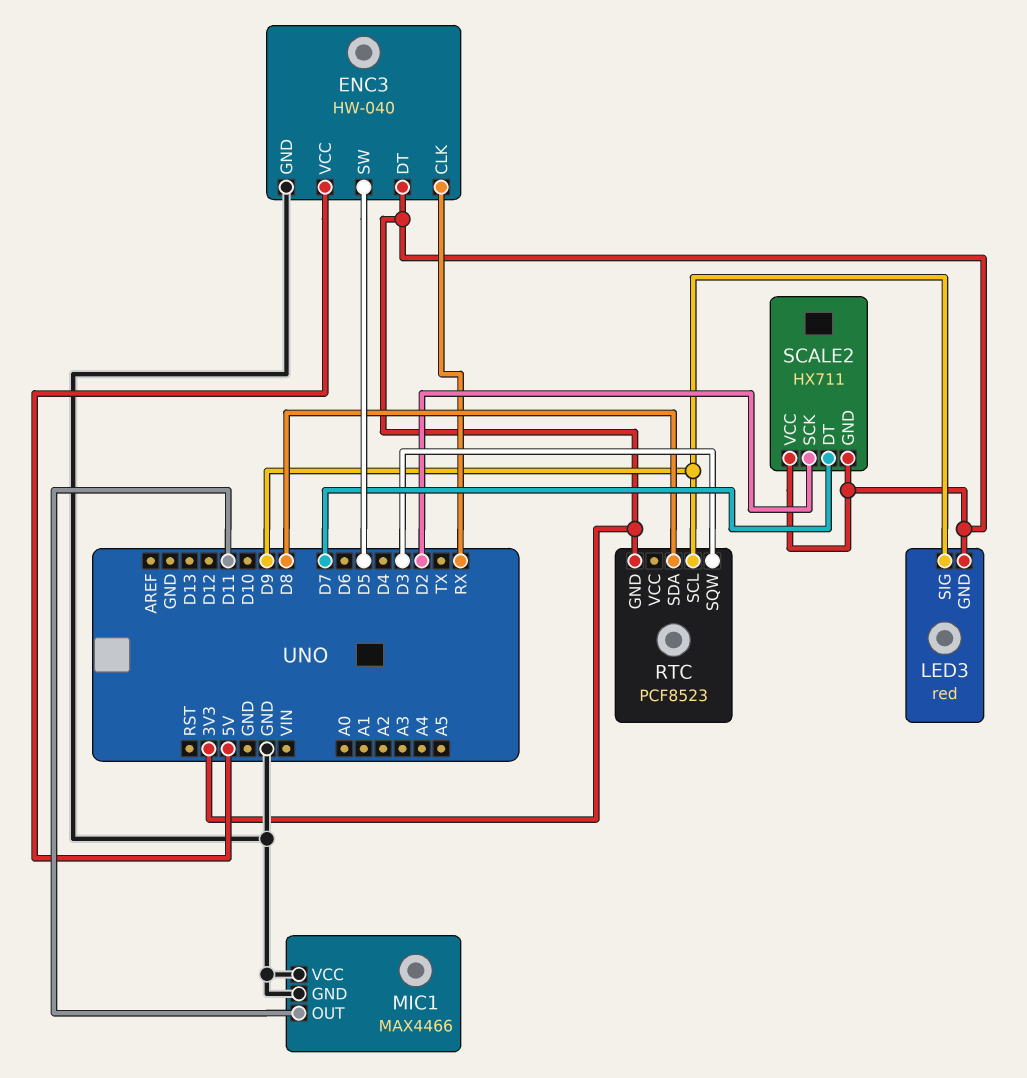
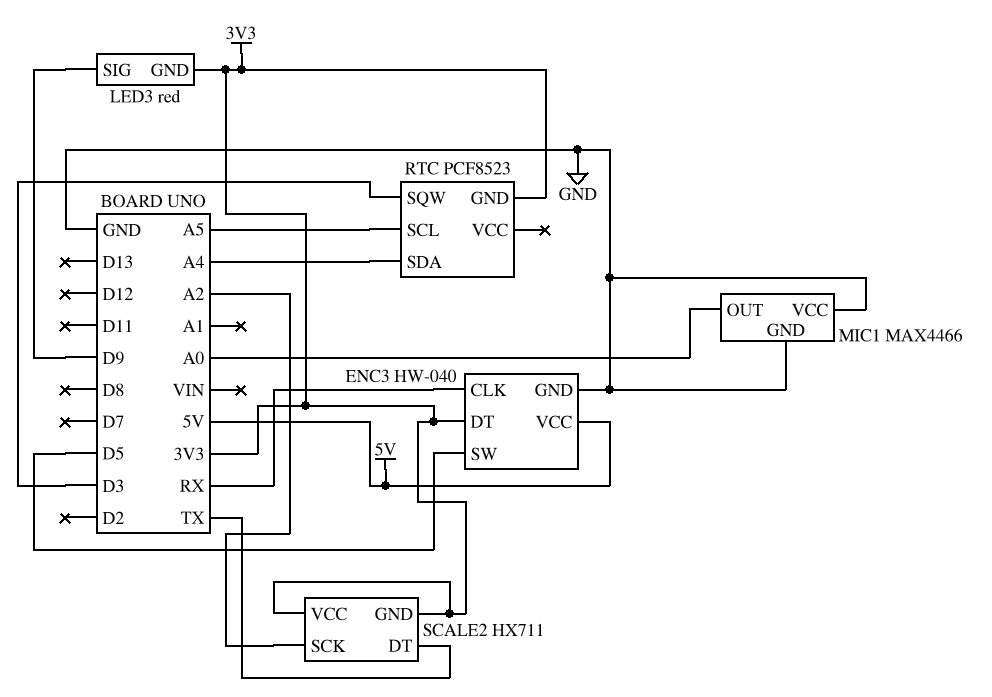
MIC1 pin OUT: D11 -> A0
RTC pin SCL: D9 -> A5
RTC pin SDA: D8 -> A4
SCALE2 pin DT: D7 -> TX
SCALE2 pin SCK: D2 -> A2

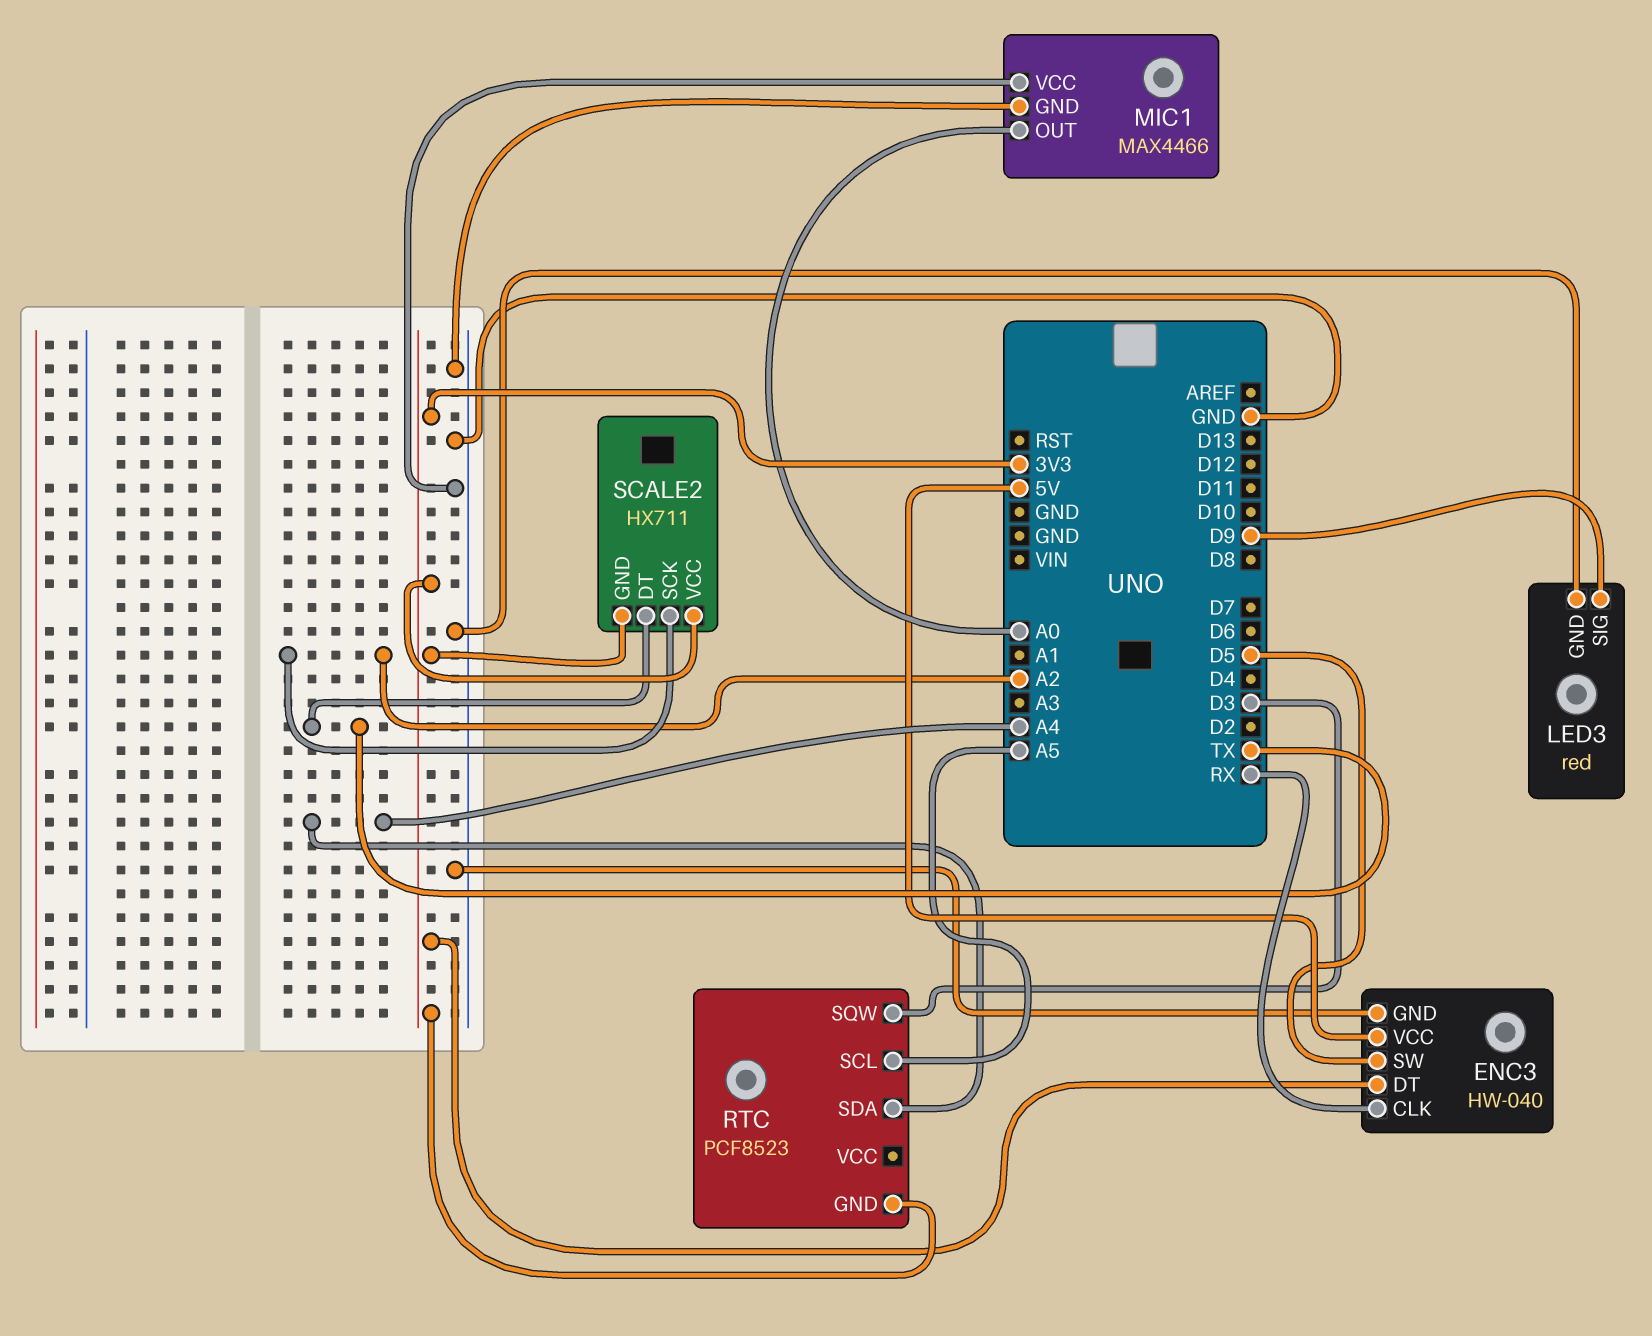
LED3 pin GND: 3V3 -> GND

